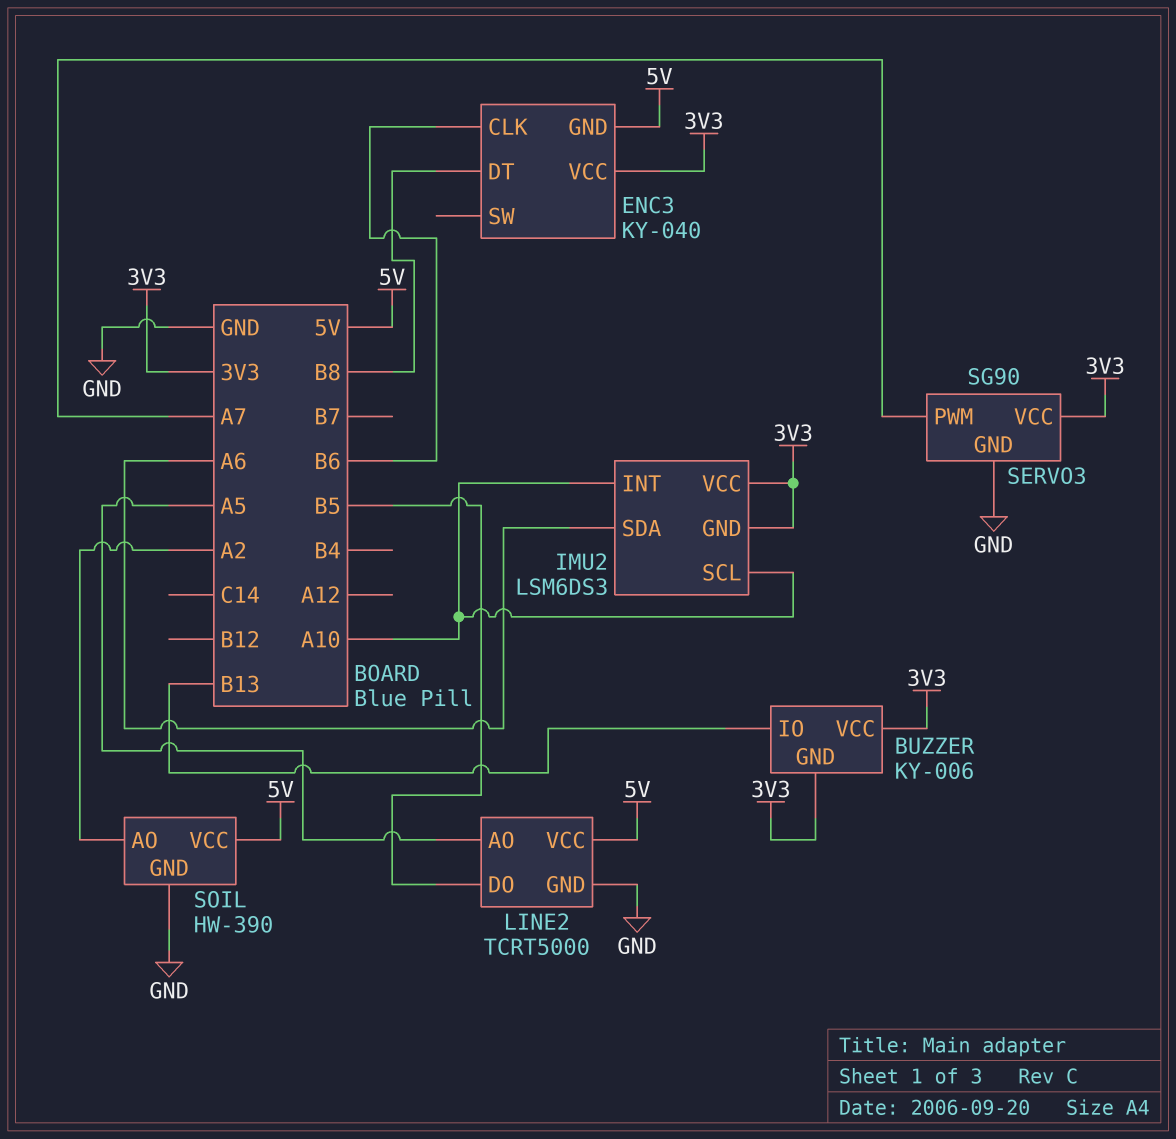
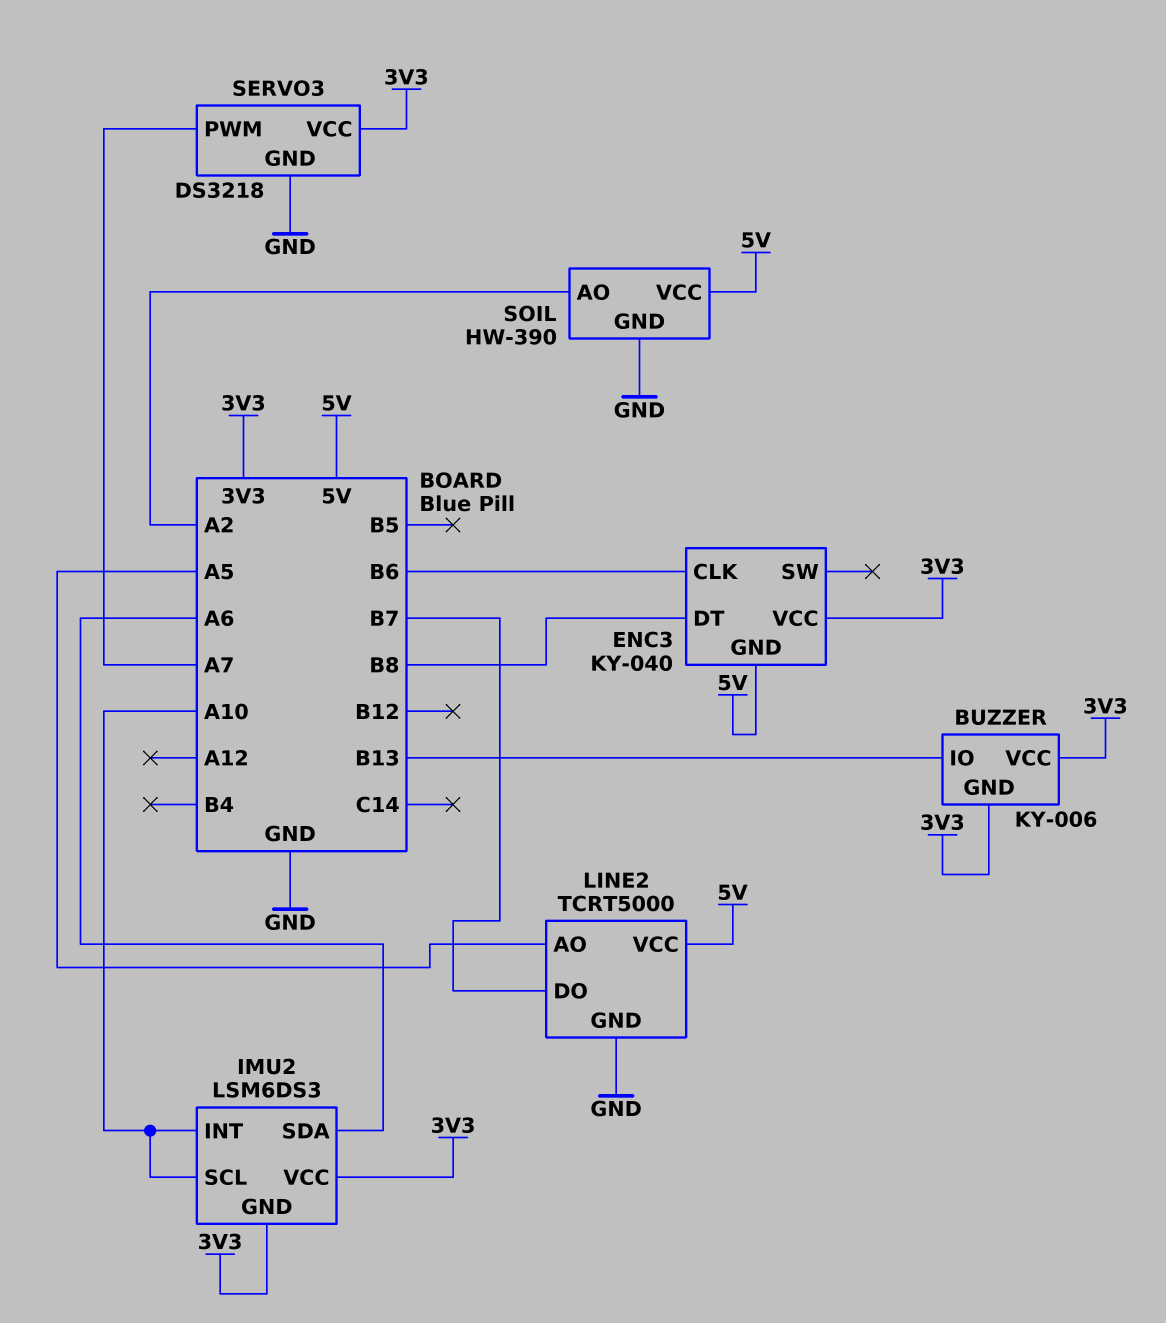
LINE2 pin DO: B5 -> B7
SERVO3: SG90 -> DS3218

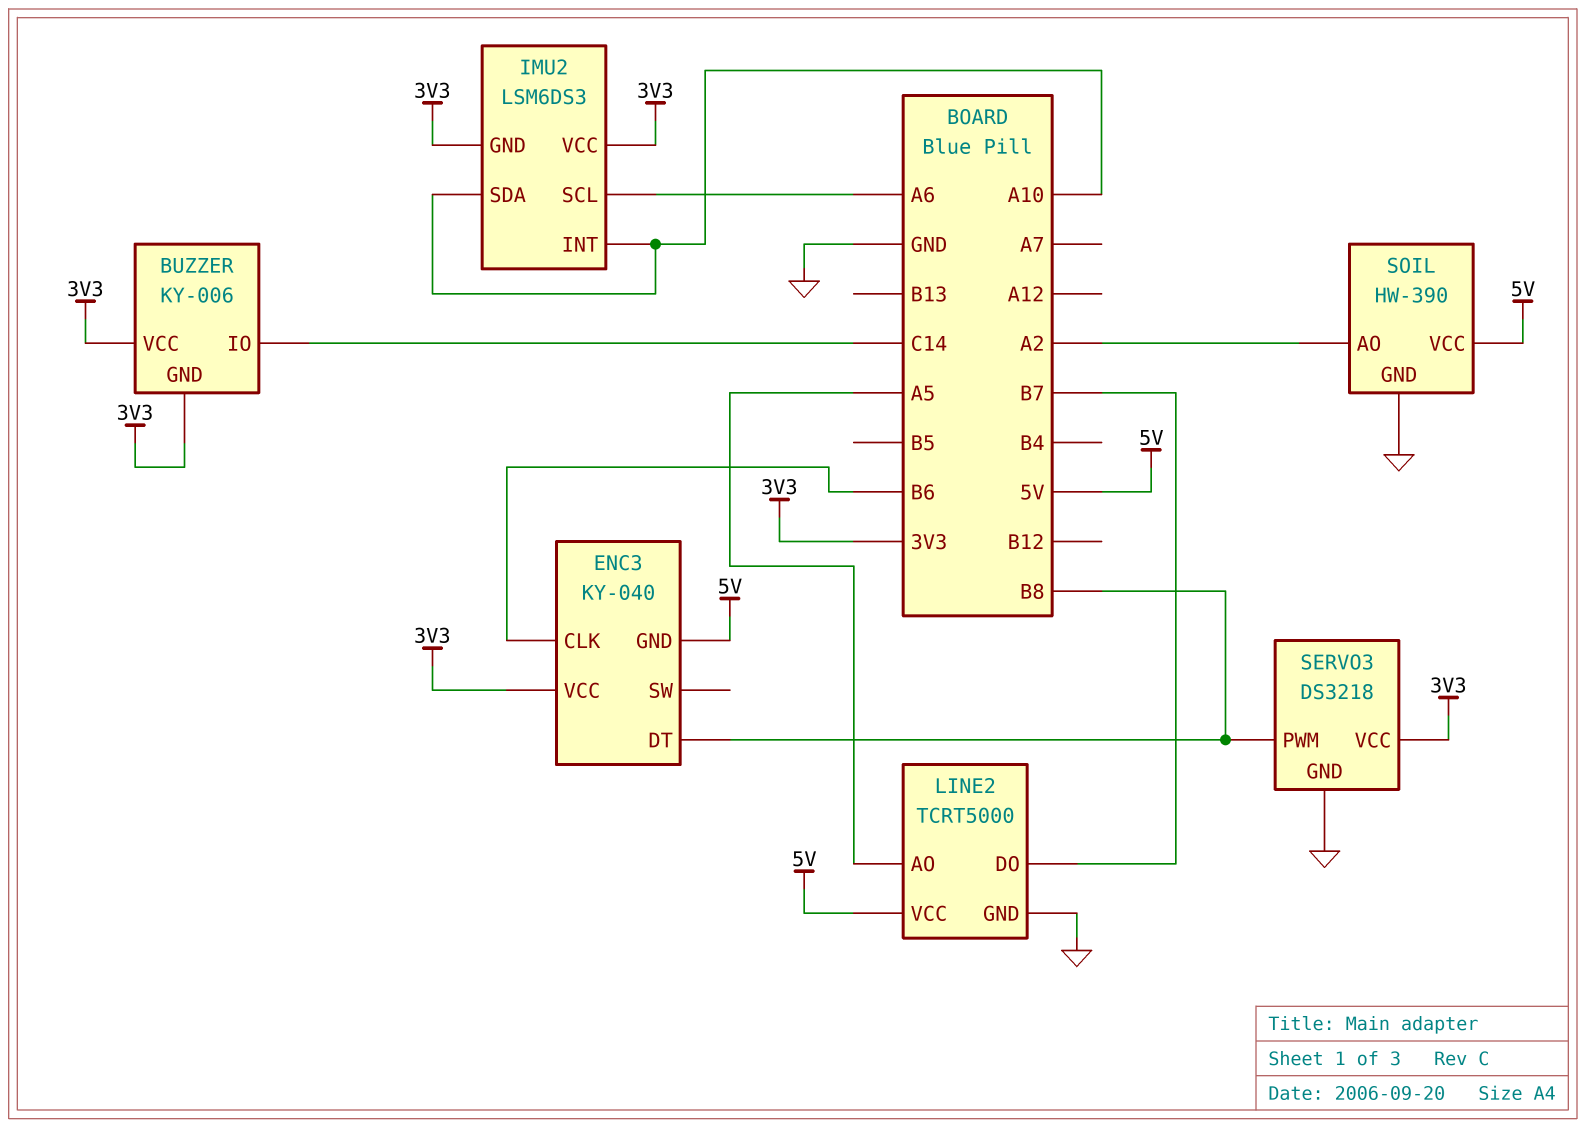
BUZZER pin IO: B13 -> C14
IMU2 pin SCL: A10 -> A6
IMU2 pin SDA: A6 -> A10
SERVO3 pin PWM: A7 -> B8

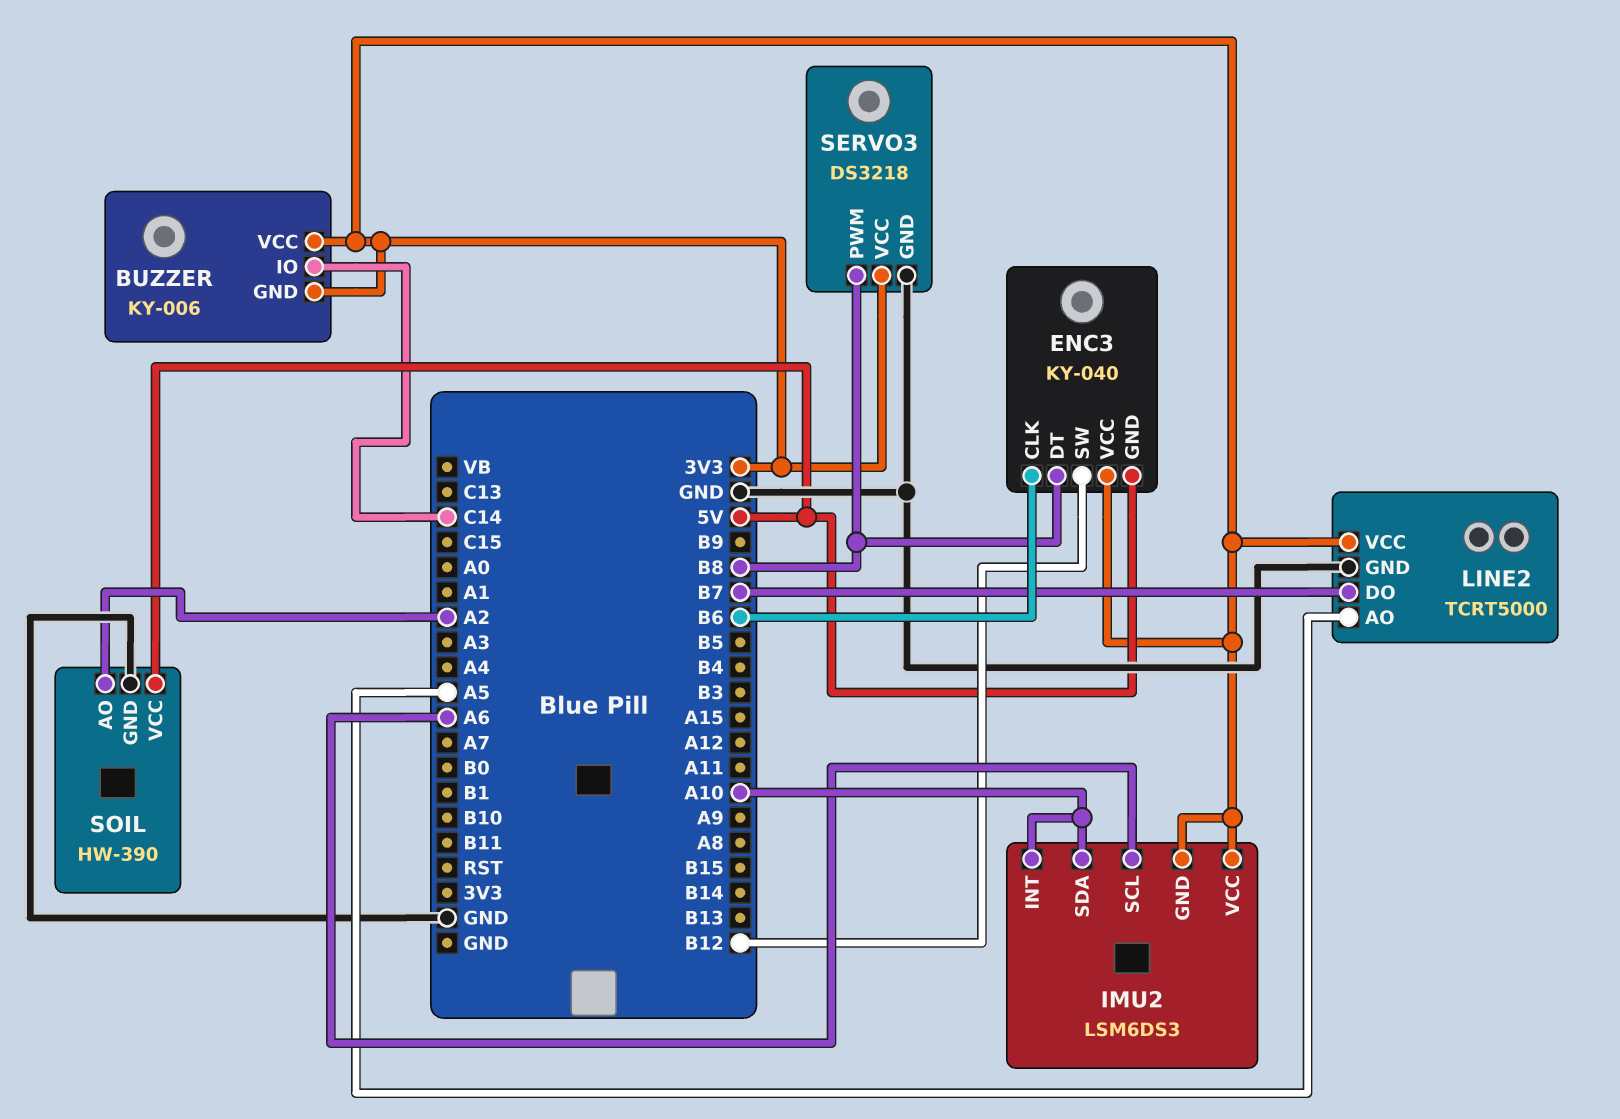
ENC3 pin SW: none -> B12
LINE2 pin VCC: 5V -> 3V3

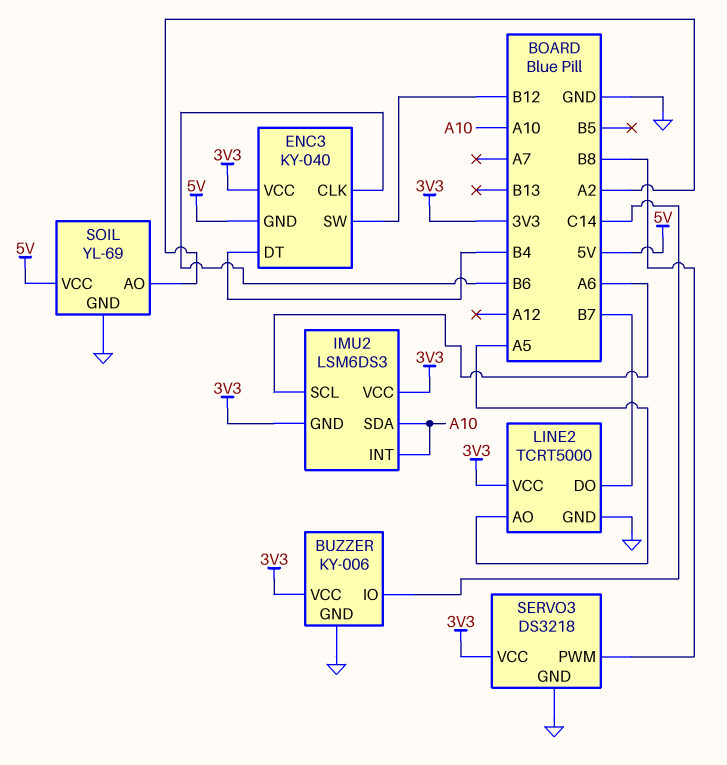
BUZZER pin GND: 3V3 -> GND
ENC3 pin DT: B8 -> B4
SOIL: HW-390 -> YL-69

